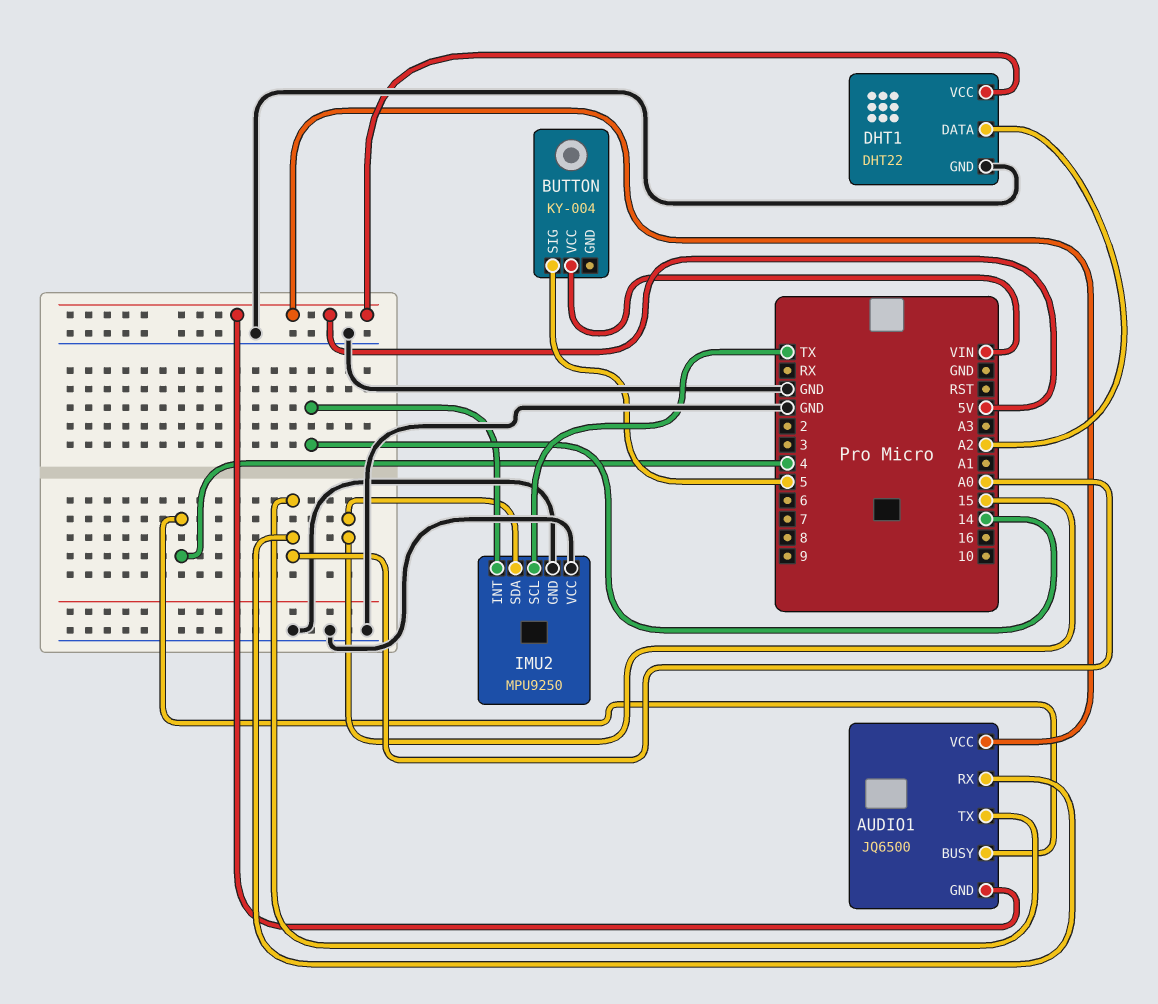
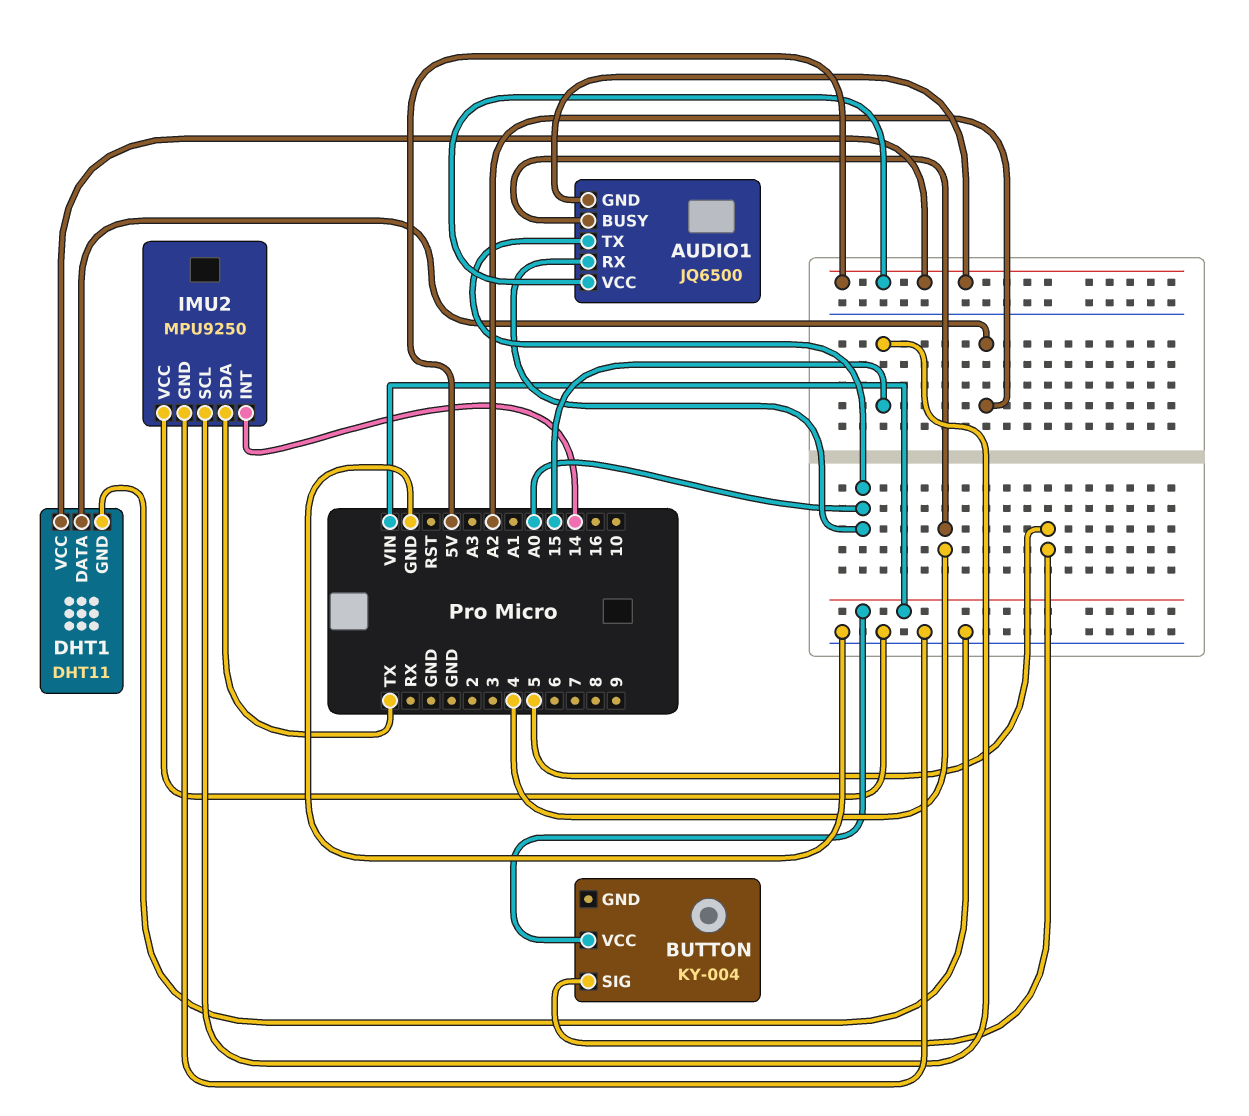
DHT1: DHT22 -> DHT11
IMU2 pin SCL: TX -> 15
IMU2 pin SDA: 15 -> TX

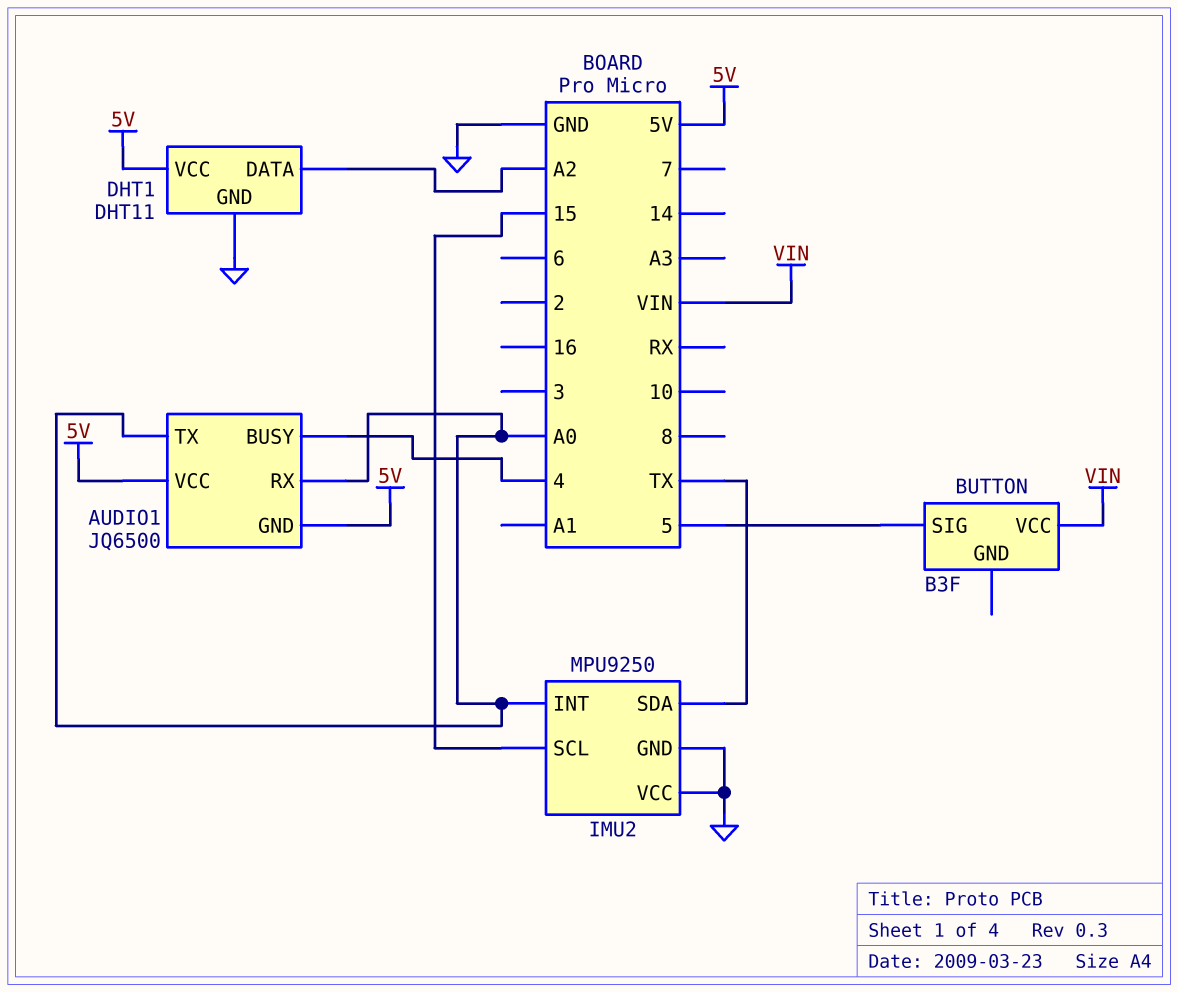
BUTTON: KY-004 -> B3F
IMU2 pin INT: 14 -> A0

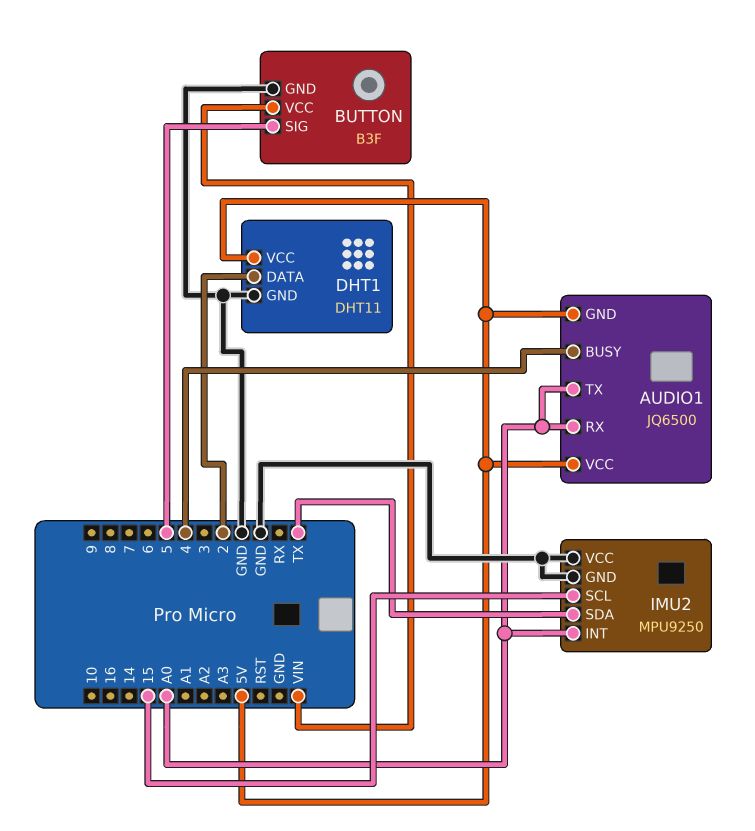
BUTTON pin GND: none -> GND
DHT1 pin DATA: A2 -> 2

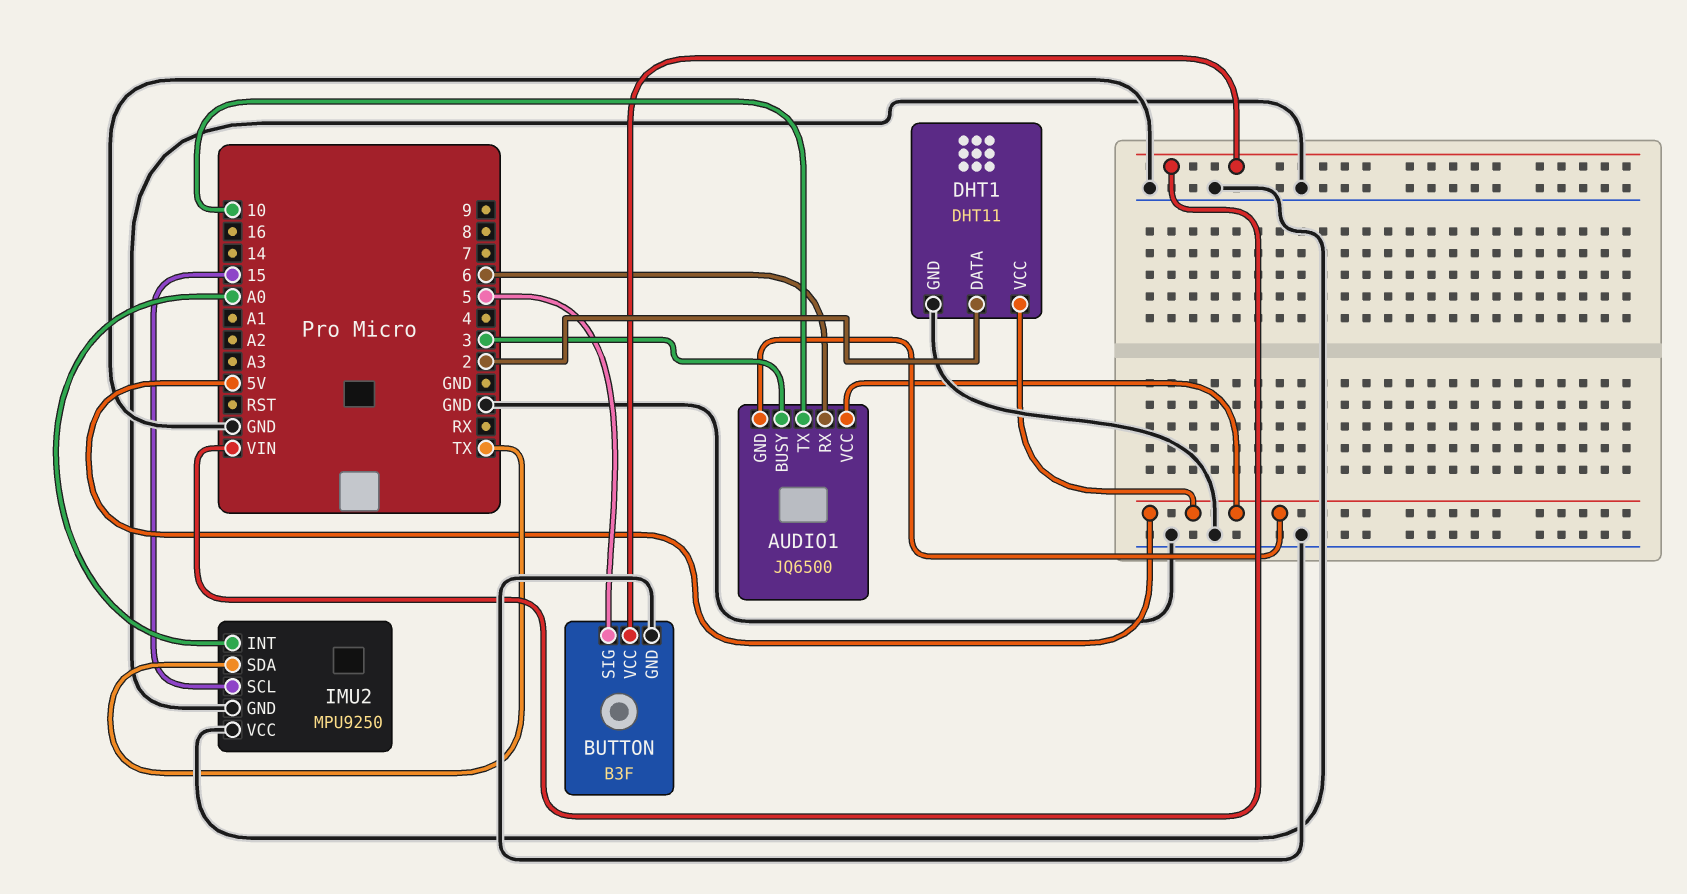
AUDIO1 pin BUSY: 4 -> 3
AUDIO1 pin RX: A0 -> 6
AUDIO1 pin TX: A0 -> 10

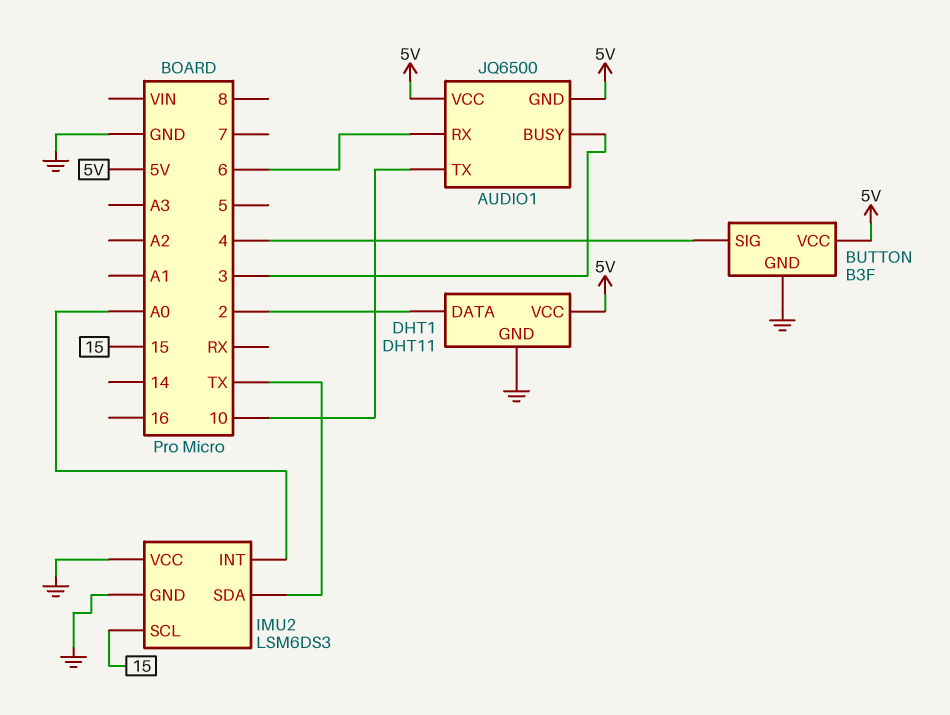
BUTTON pin SIG: 5 -> 4
BUTTON pin VCC: VIN -> 5V
IMU2: MPU9250 -> LSM6DS3

